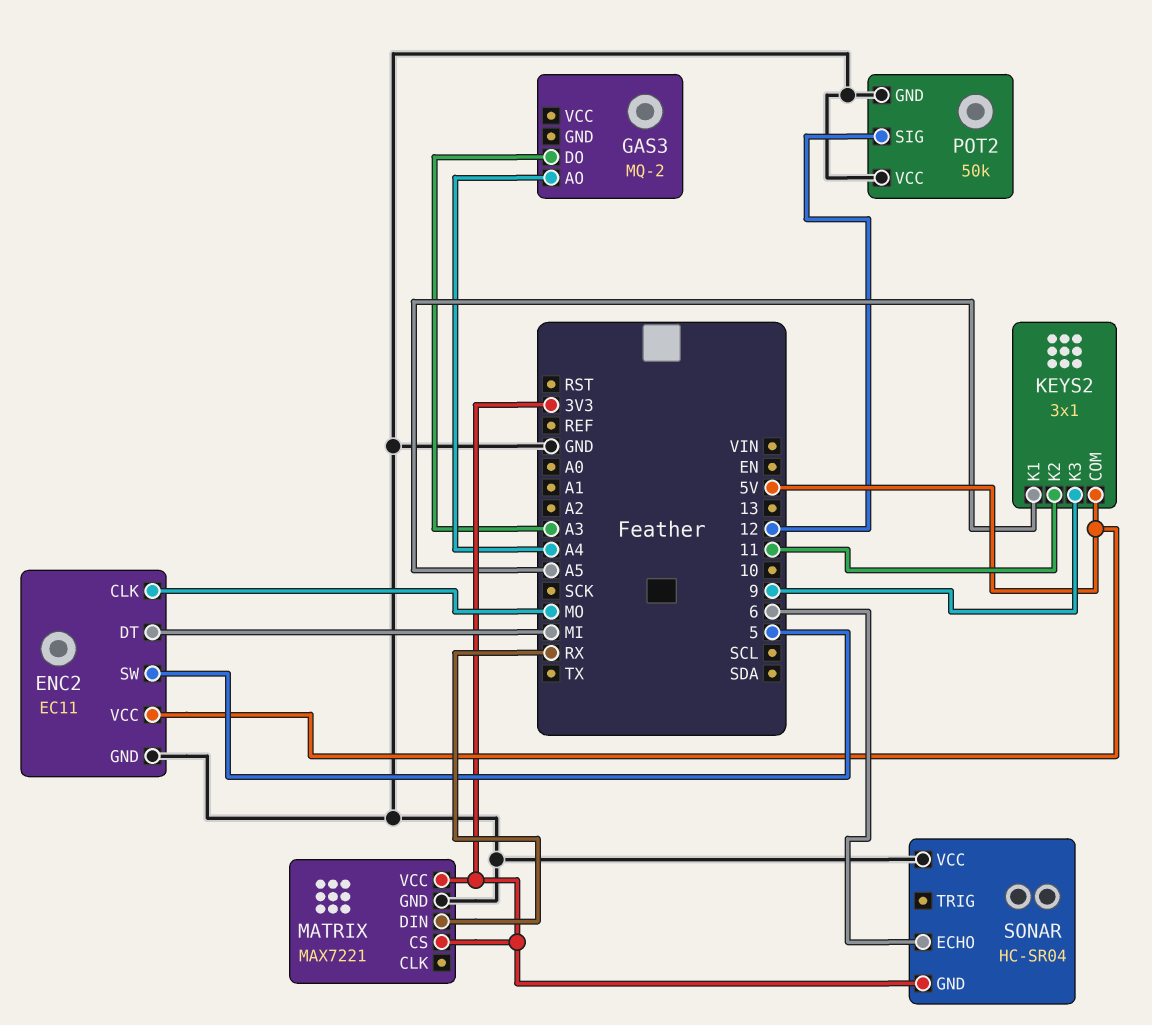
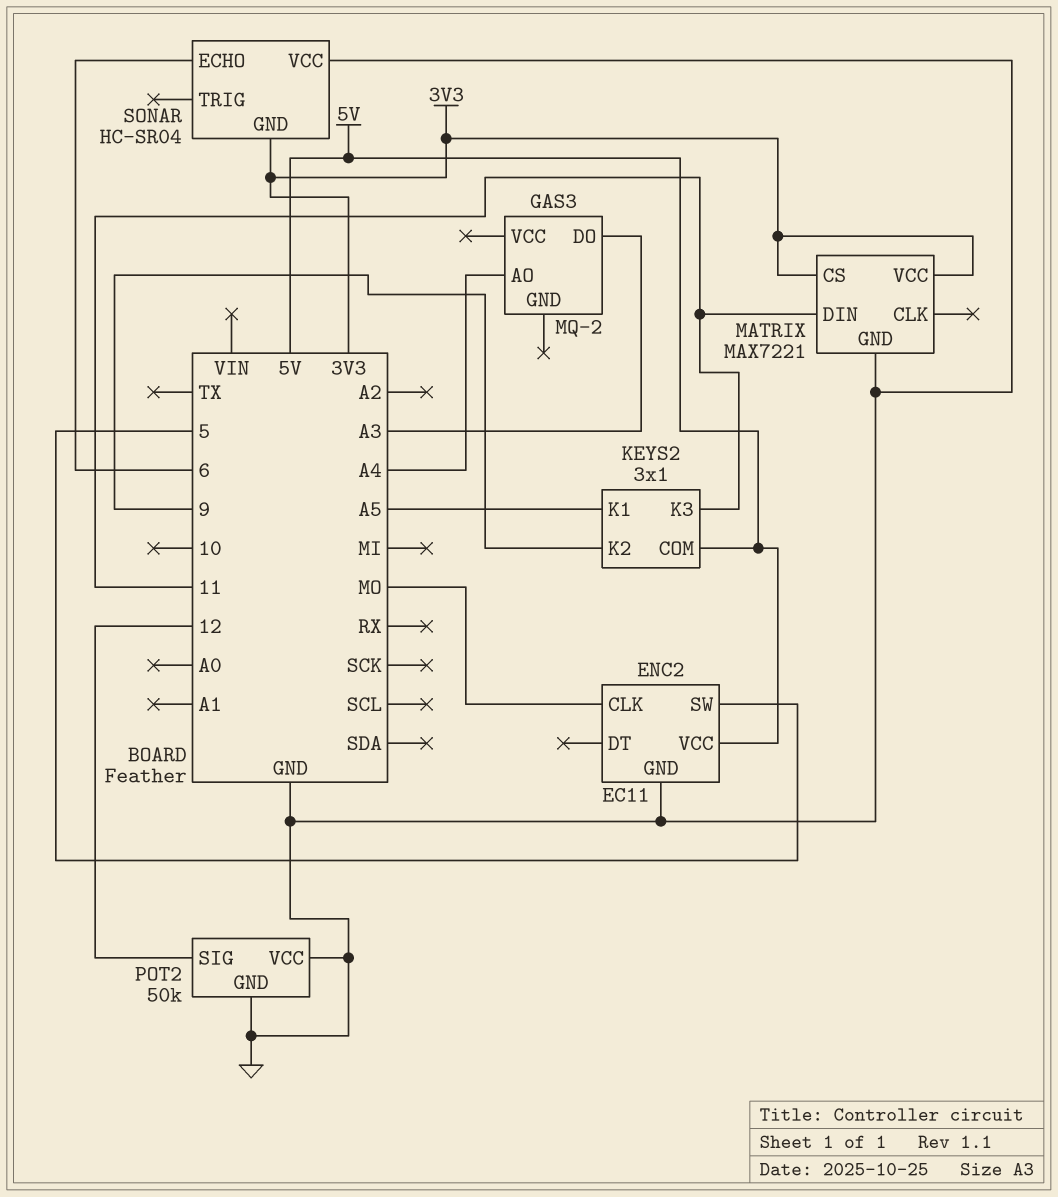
ENC2 pin DT: MI -> none
KEYS2 pin K2: 11 -> 9
KEYS2 pin K3: 9 -> 11
MATRIX pin DIN: RX -> 11

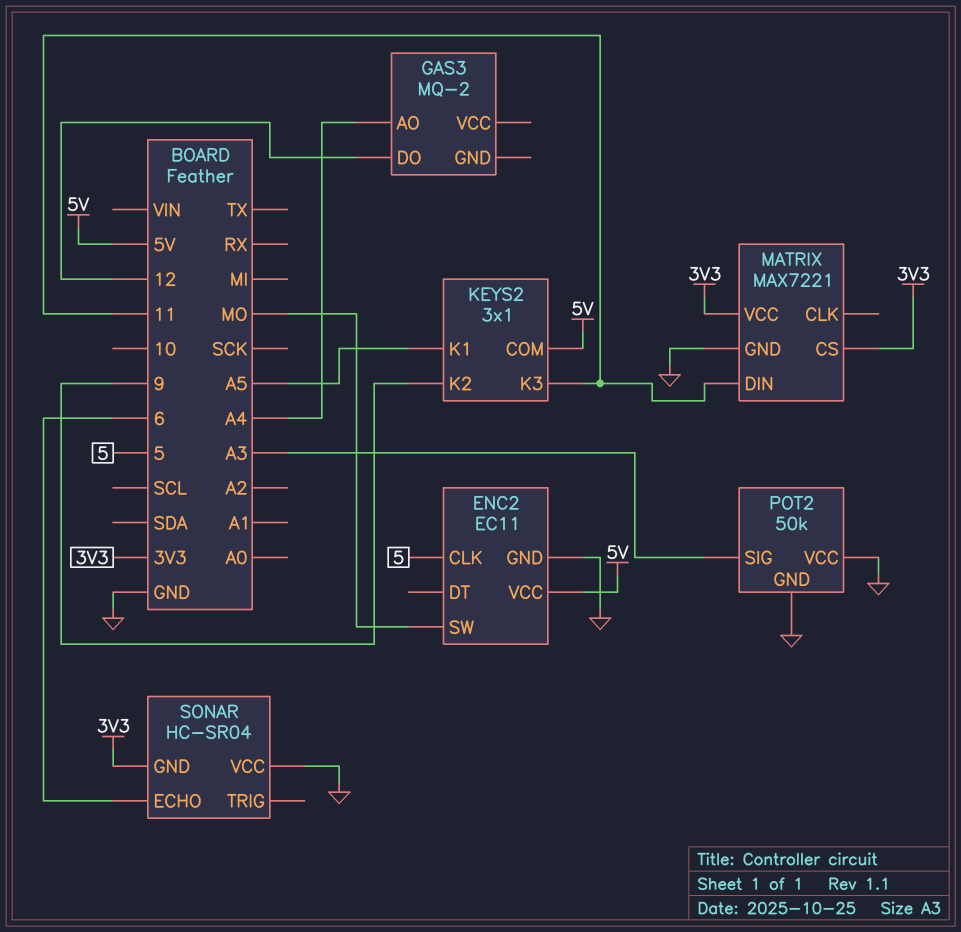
ENC2 pin CLK: MO -> 5
ENC2 pin SW: 5 -> MO
GAS3 pin DO: A3 -> 12
POT2 pin SIG: 12 -> A3

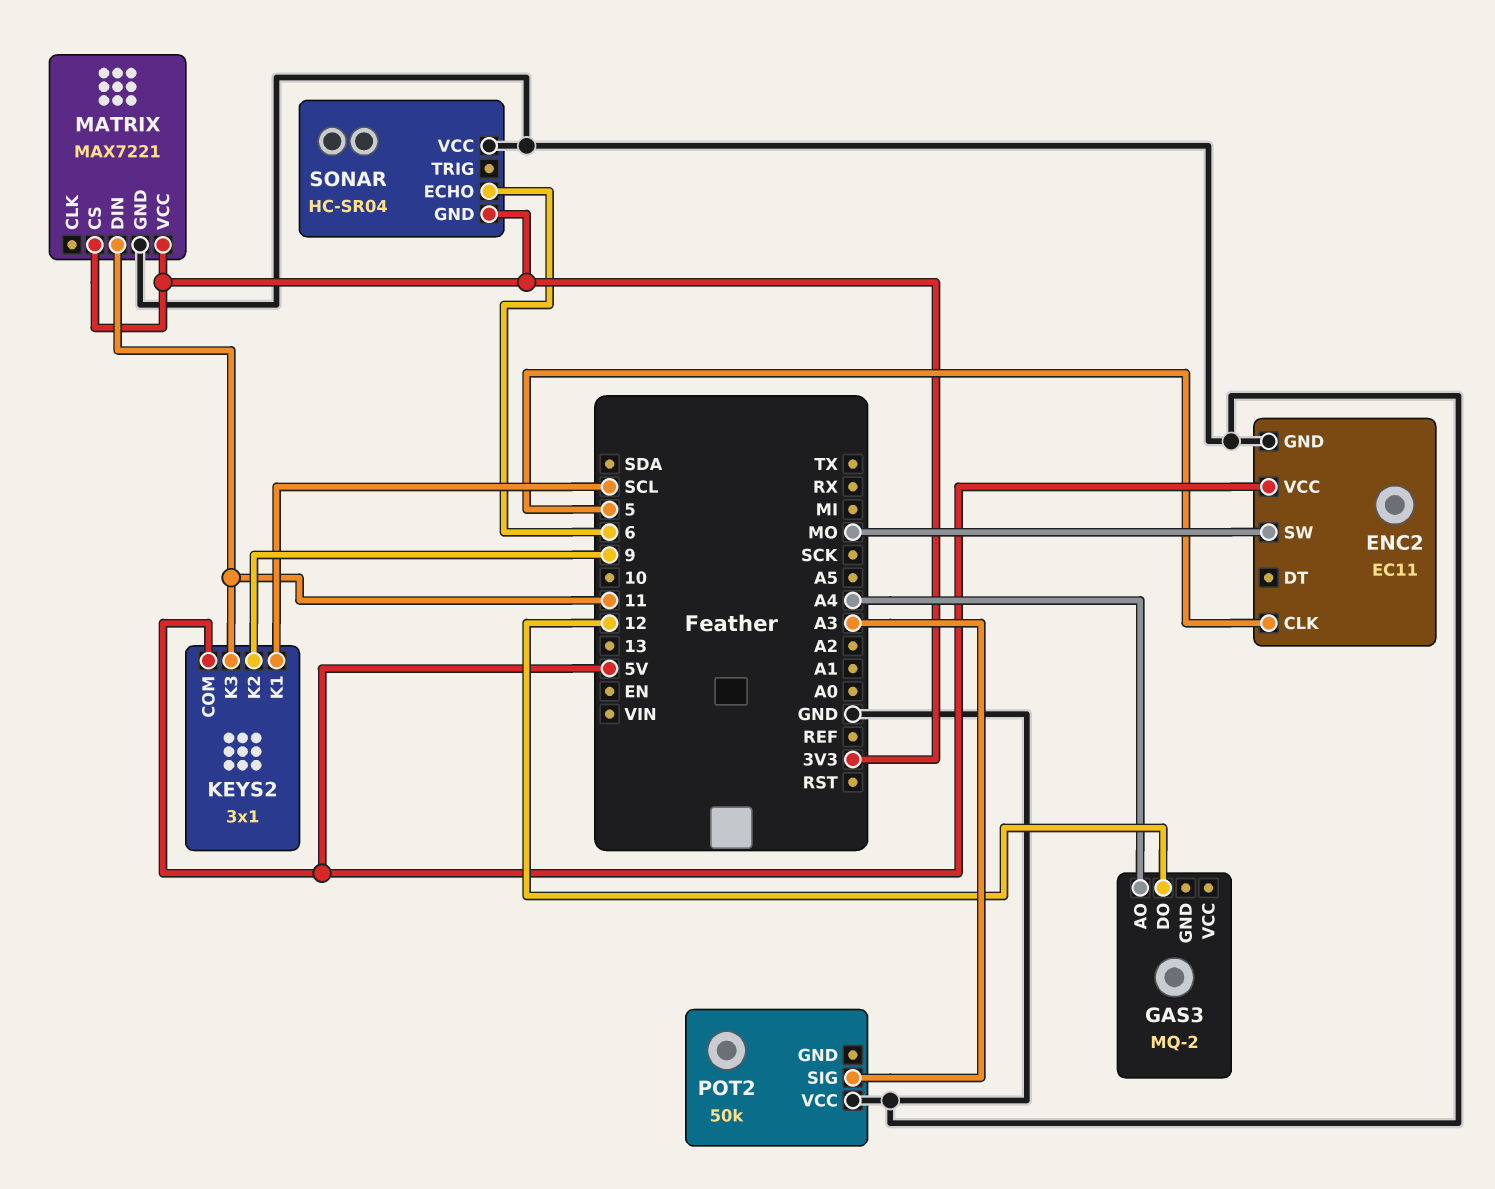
KEYS2 pin K1: A5 -> SCL
POT2 pin GND: GND -> none

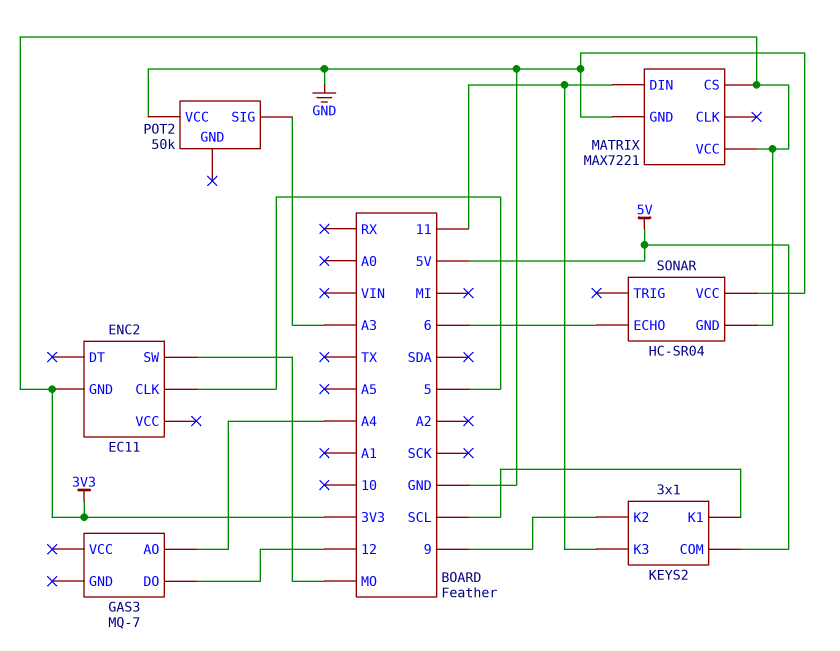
ENC2 pin GND: GND -> 3V3
ENC2 pin VCC: 5V -> none
GAS3: MQ-2 -> MQ-7

